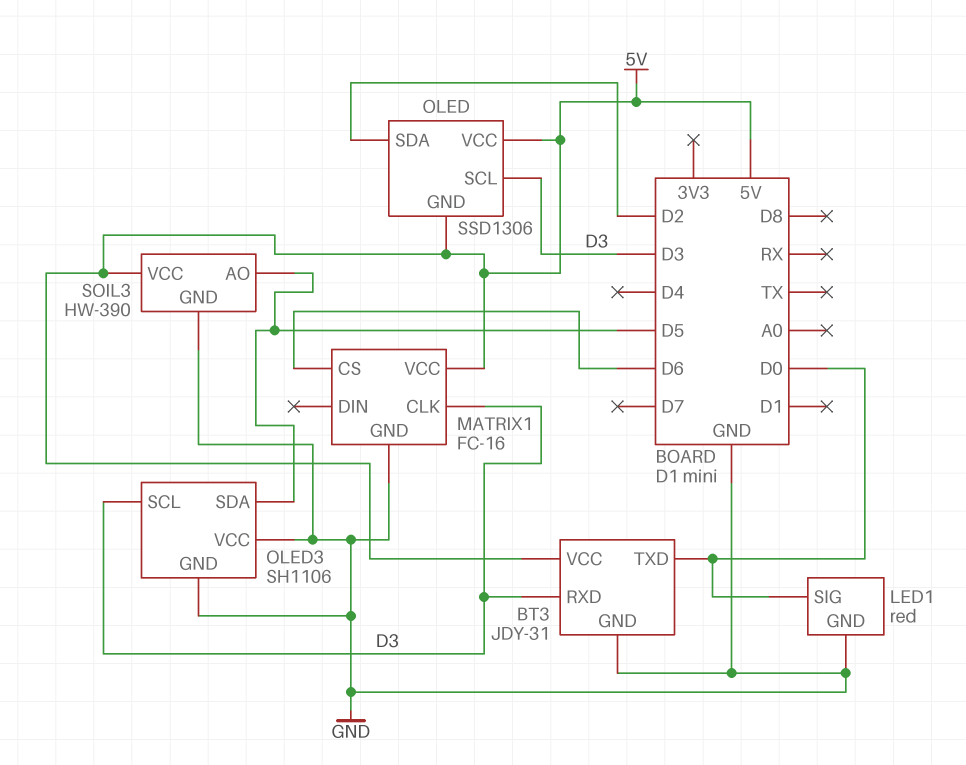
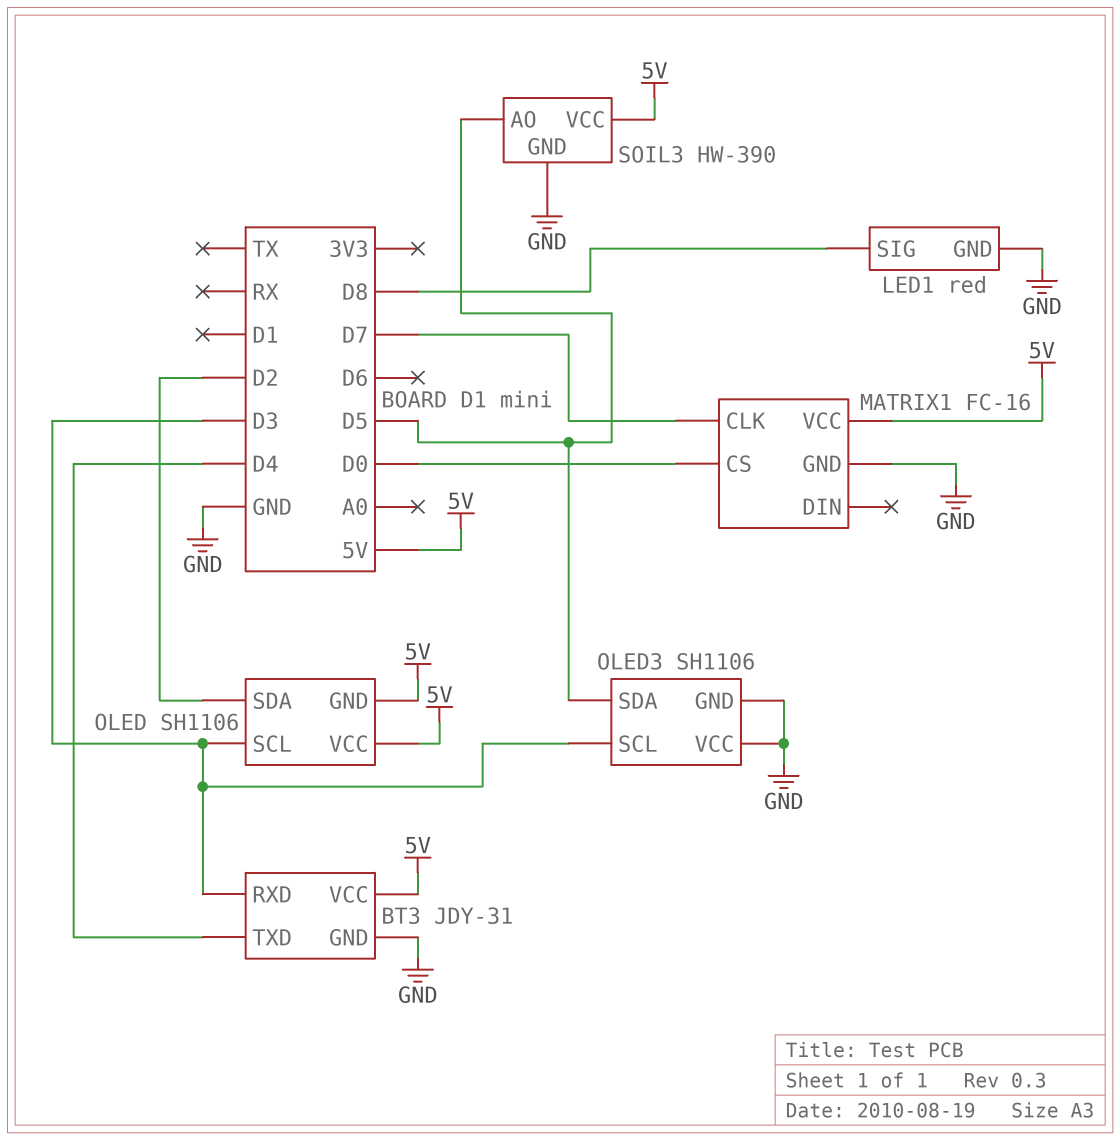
BT3 pin TXD: D0 -> D4
LED1 pin SIG: D0 -> D8
MATRIX1 pin CLK: D3 -> D7
MATRIX1 pin CS: D6 -> D0
OLED: SSD1306 -> SH1106

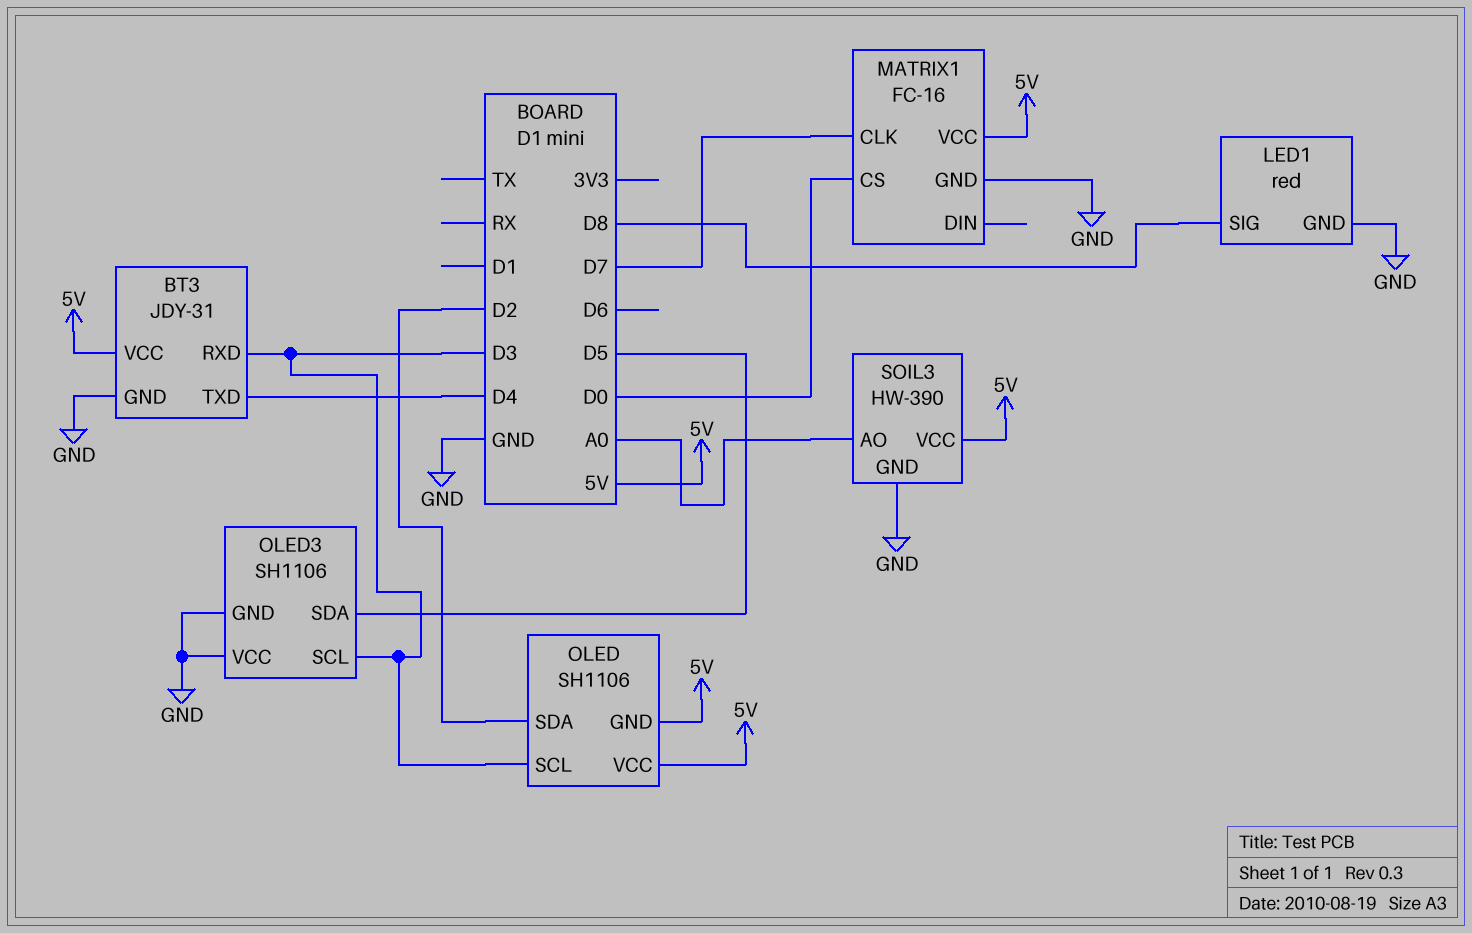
SOIL3 pin AO: D5 -> A0

